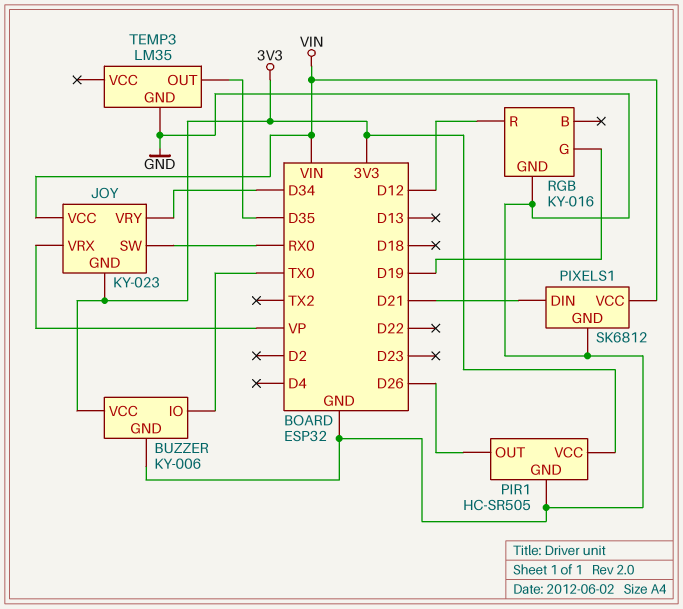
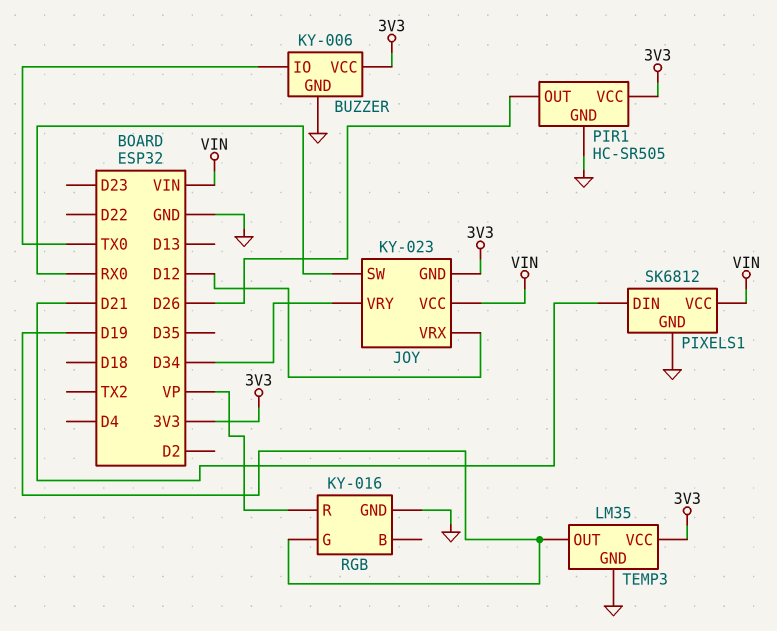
JOY pin VRX: VP -> D12
RGB pin R: D12 -> VP
TEMP3 pin OUT: D35 -> D19
TEMP3 pin VCC: none -> 3V3

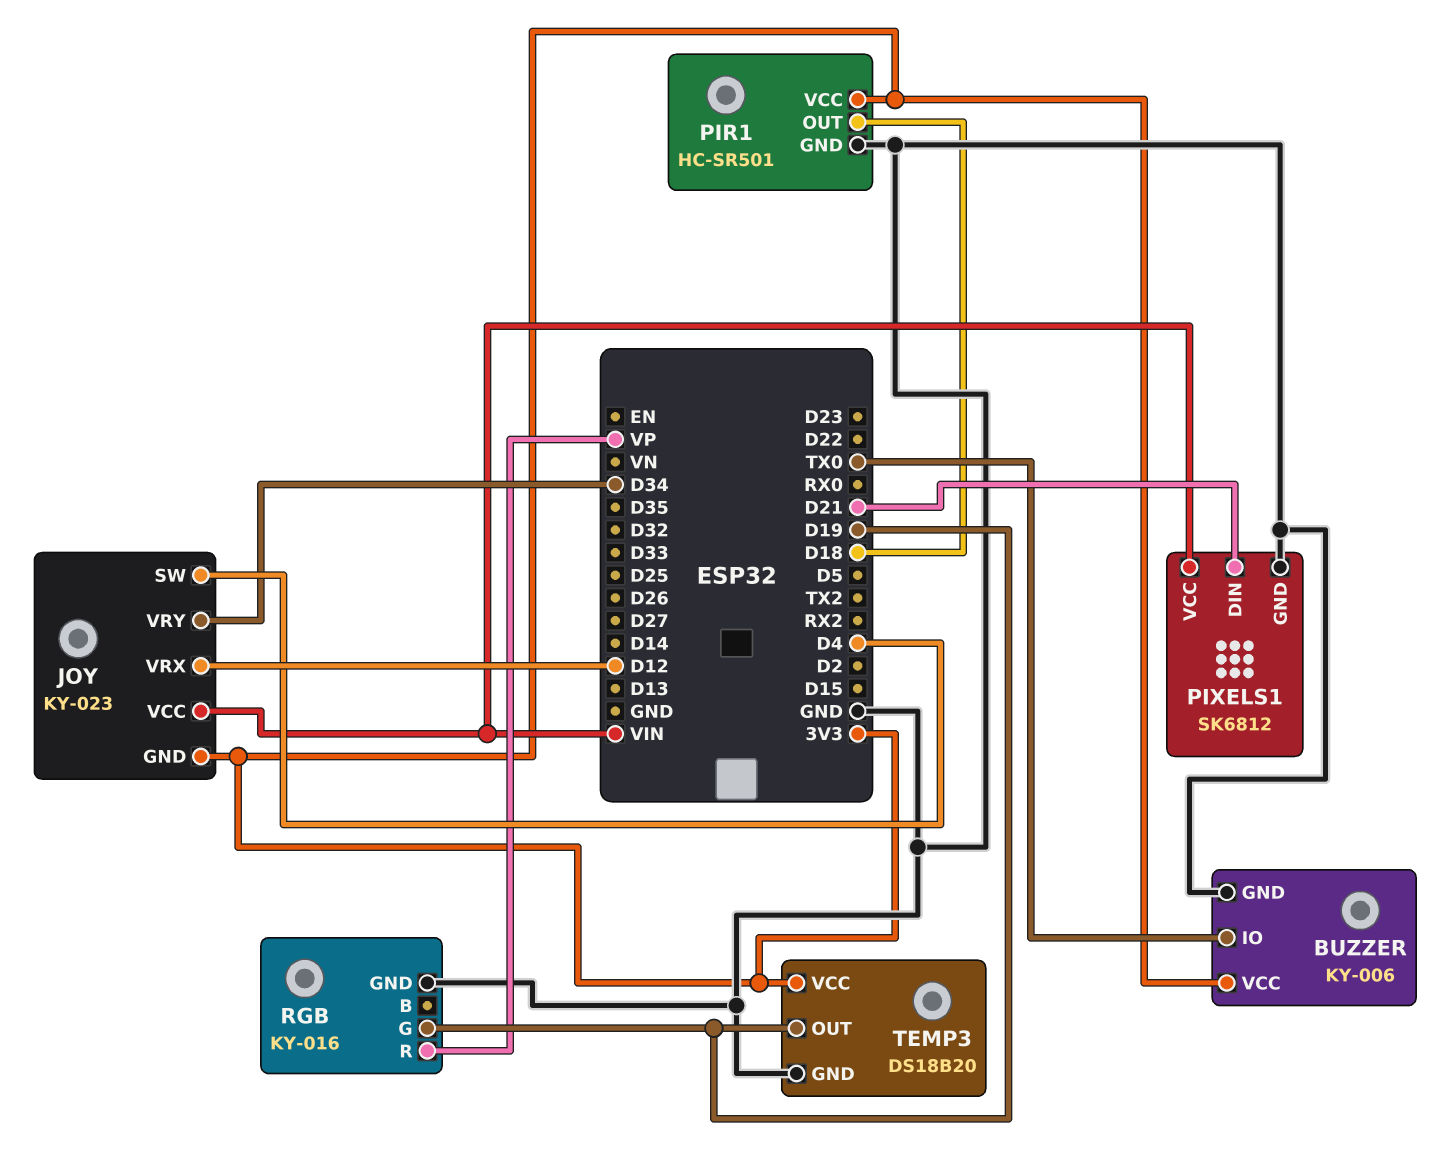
JOY pin SW: RX0 -> D4
PIR1: HC-SR505 -> HC-SR501
PIR1 pin OUT: D26 -> D18
TEMP3: LM35 -> DS18B20

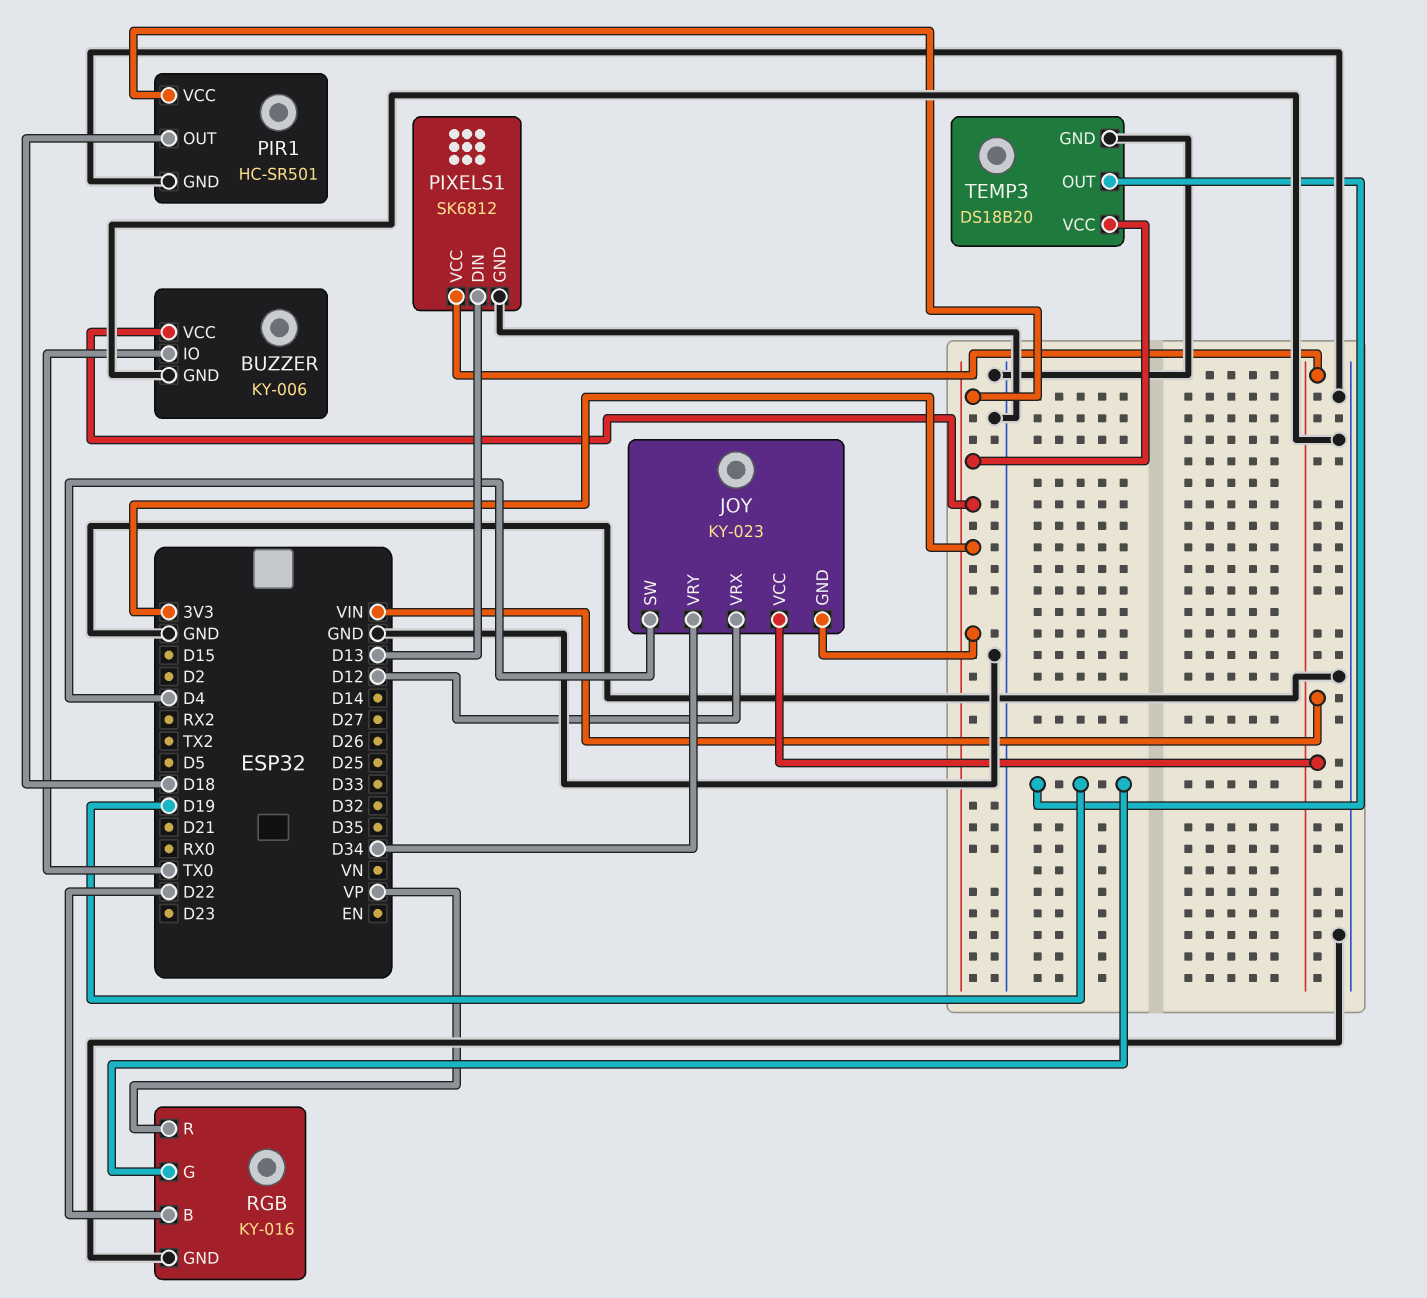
PIXELS1 pin DIN: D21 -> D13
RGB pin B: none -> D22

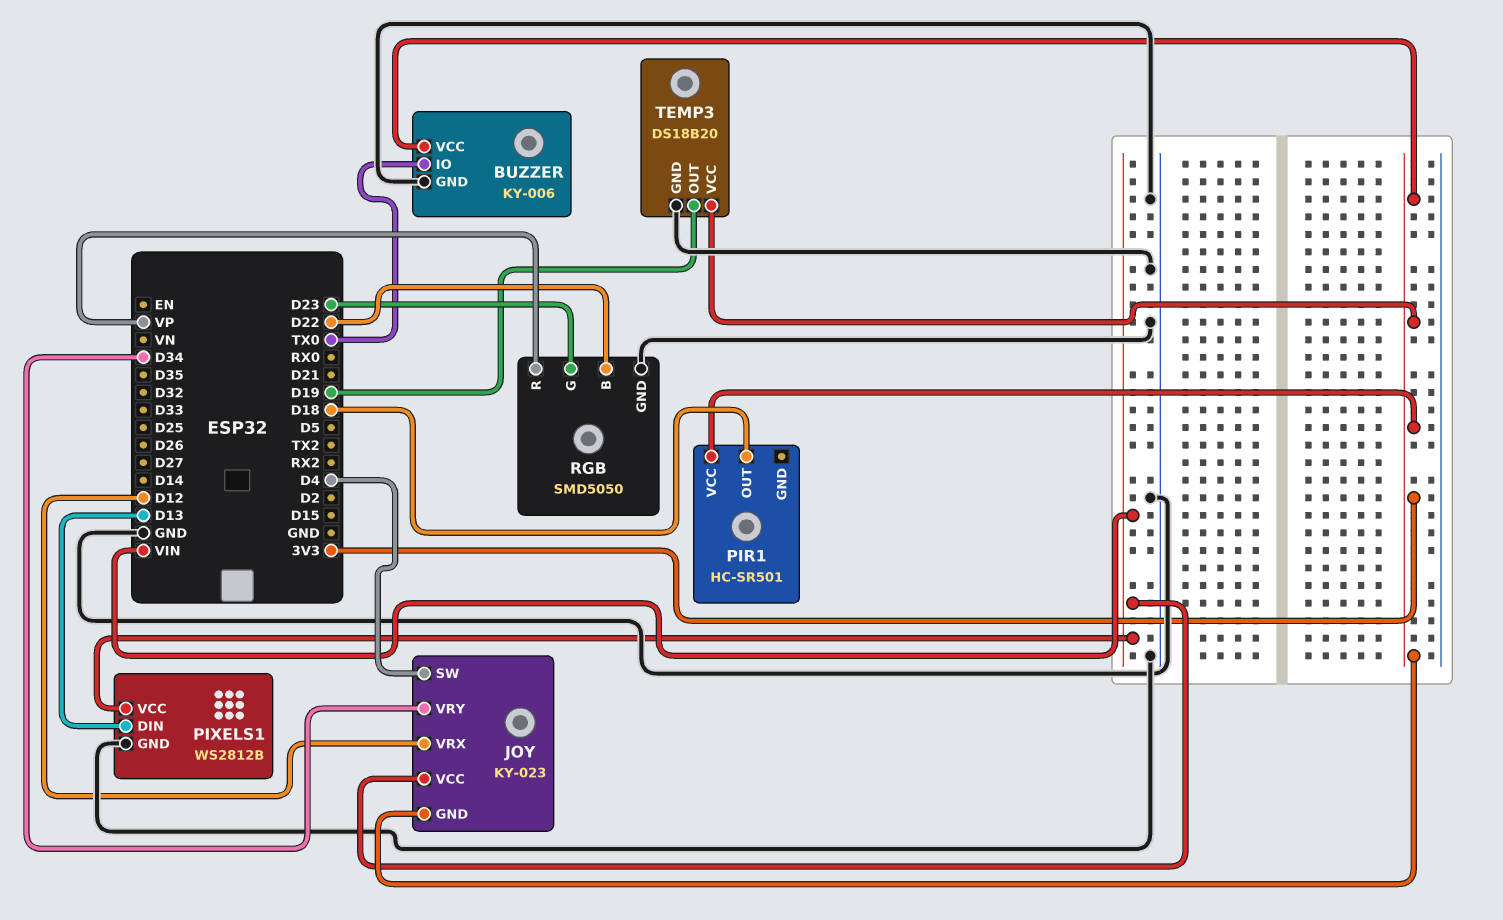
PIR1 pin GND: GND -> none
PIXELS1: SK6812 -> WS2812B
RGB: KY-016 -> SMD5050
RGB pin G: D19 -> D23

